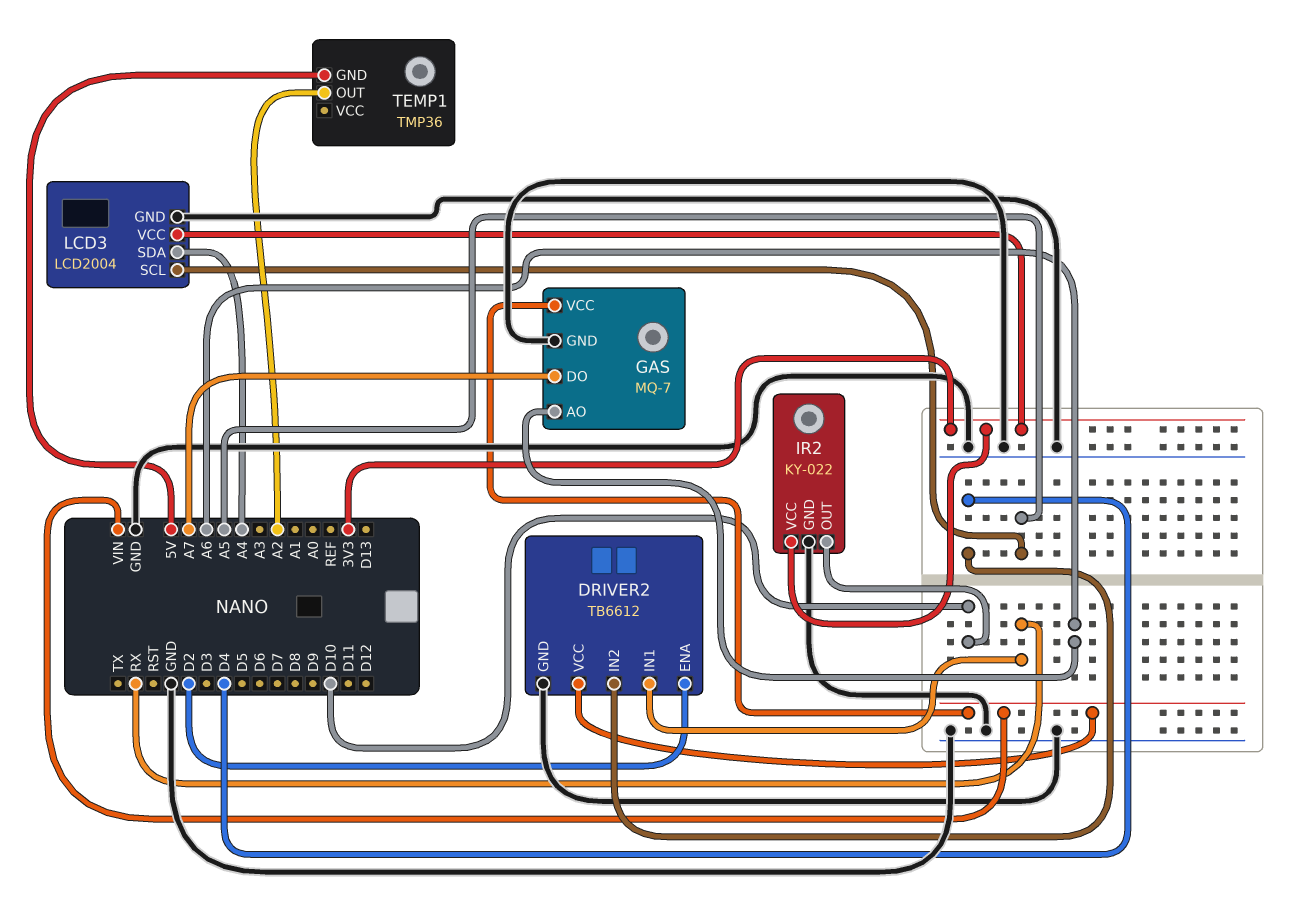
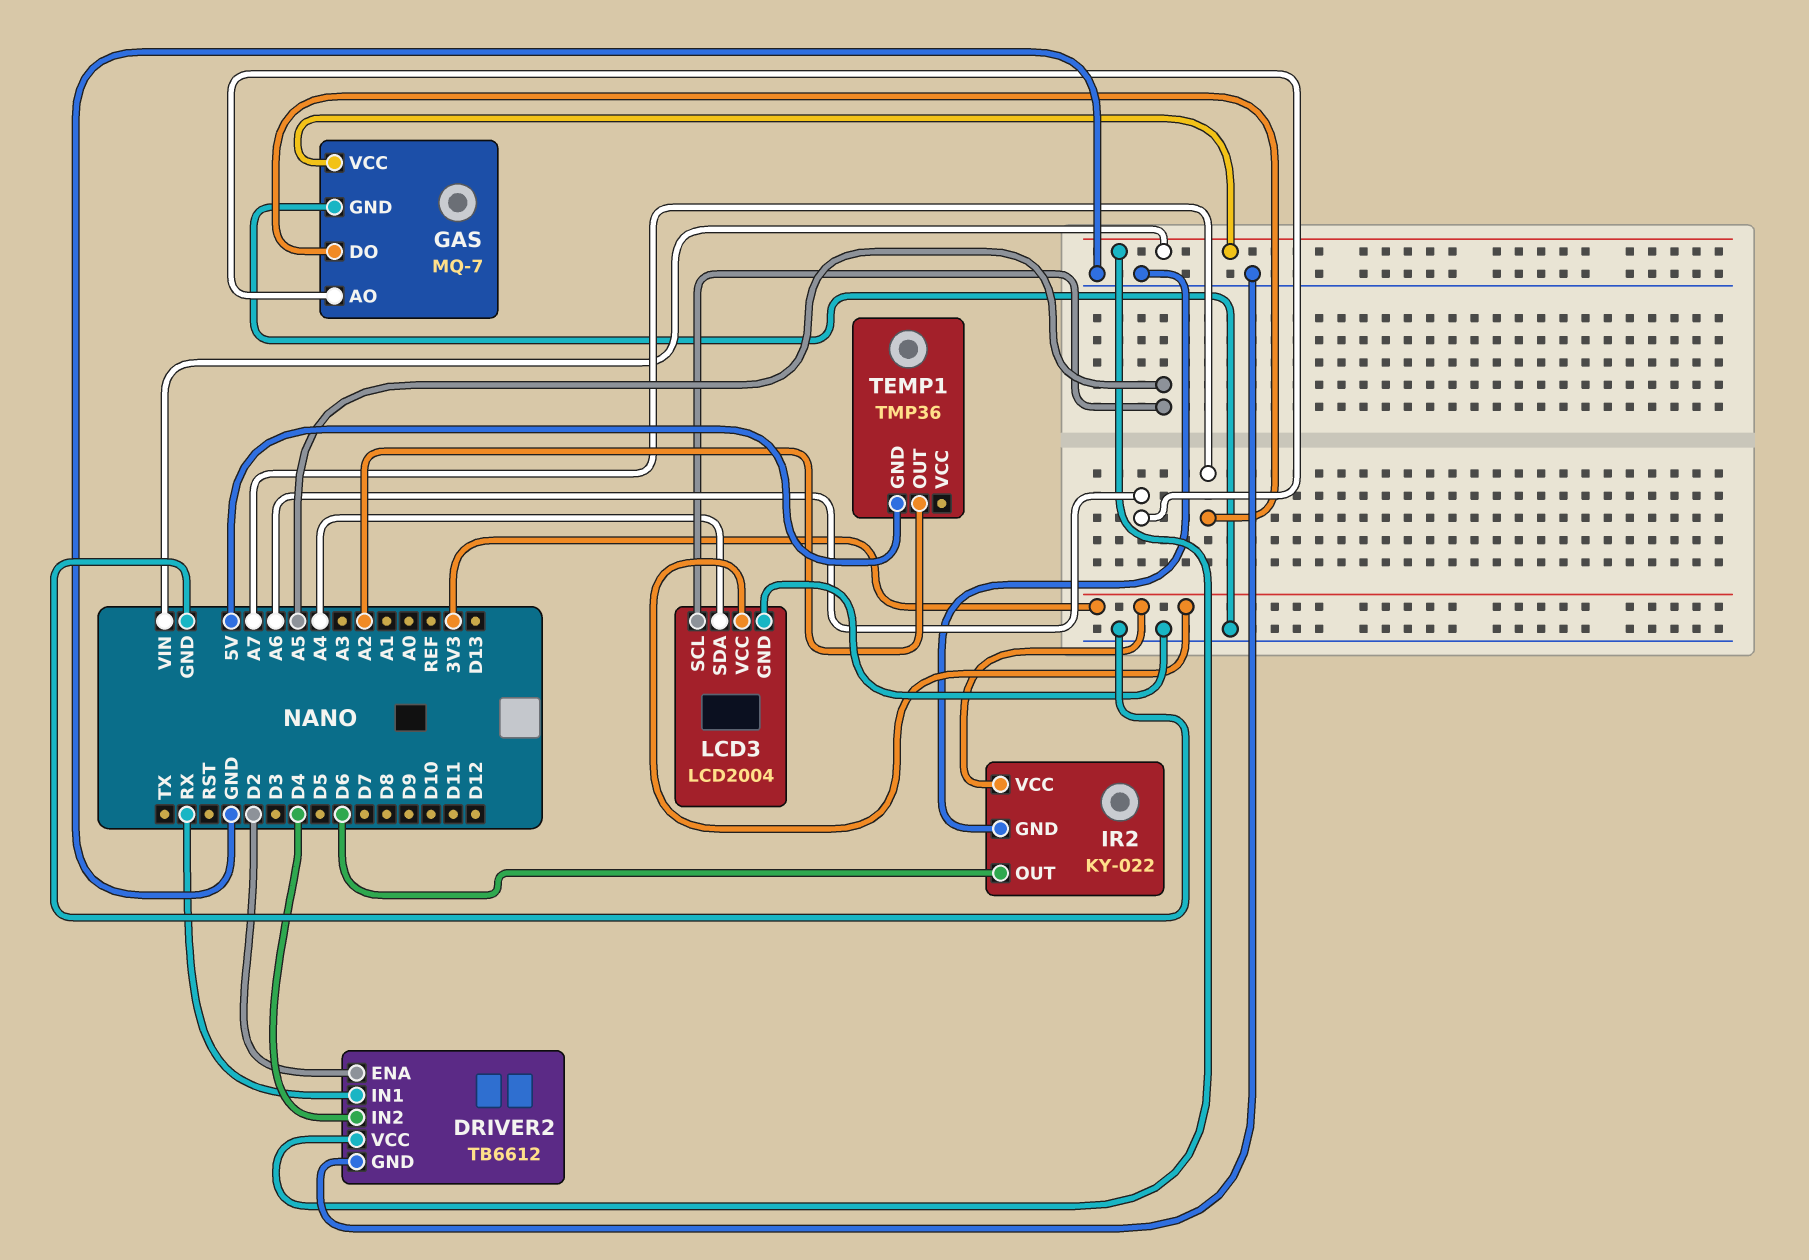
IR2 pin OUT: D10 -> D6

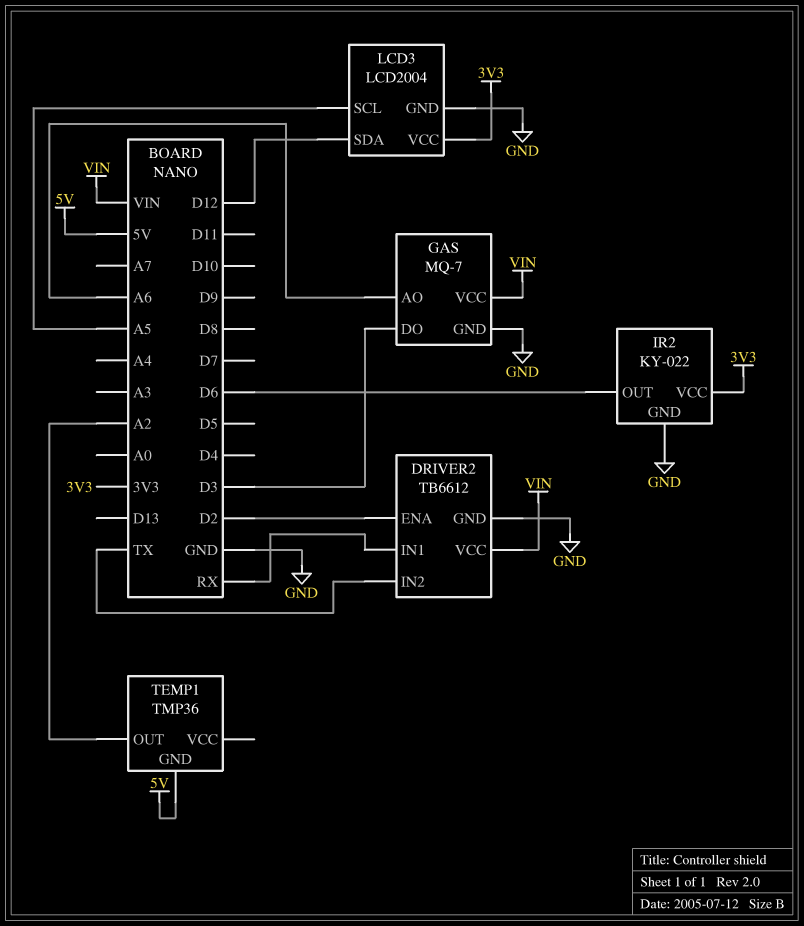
DRIVER2 pin IN2: D4 -> TX
GAS pin DO: A7 -> D3
LCD3 pin SDA: A4 -> D12

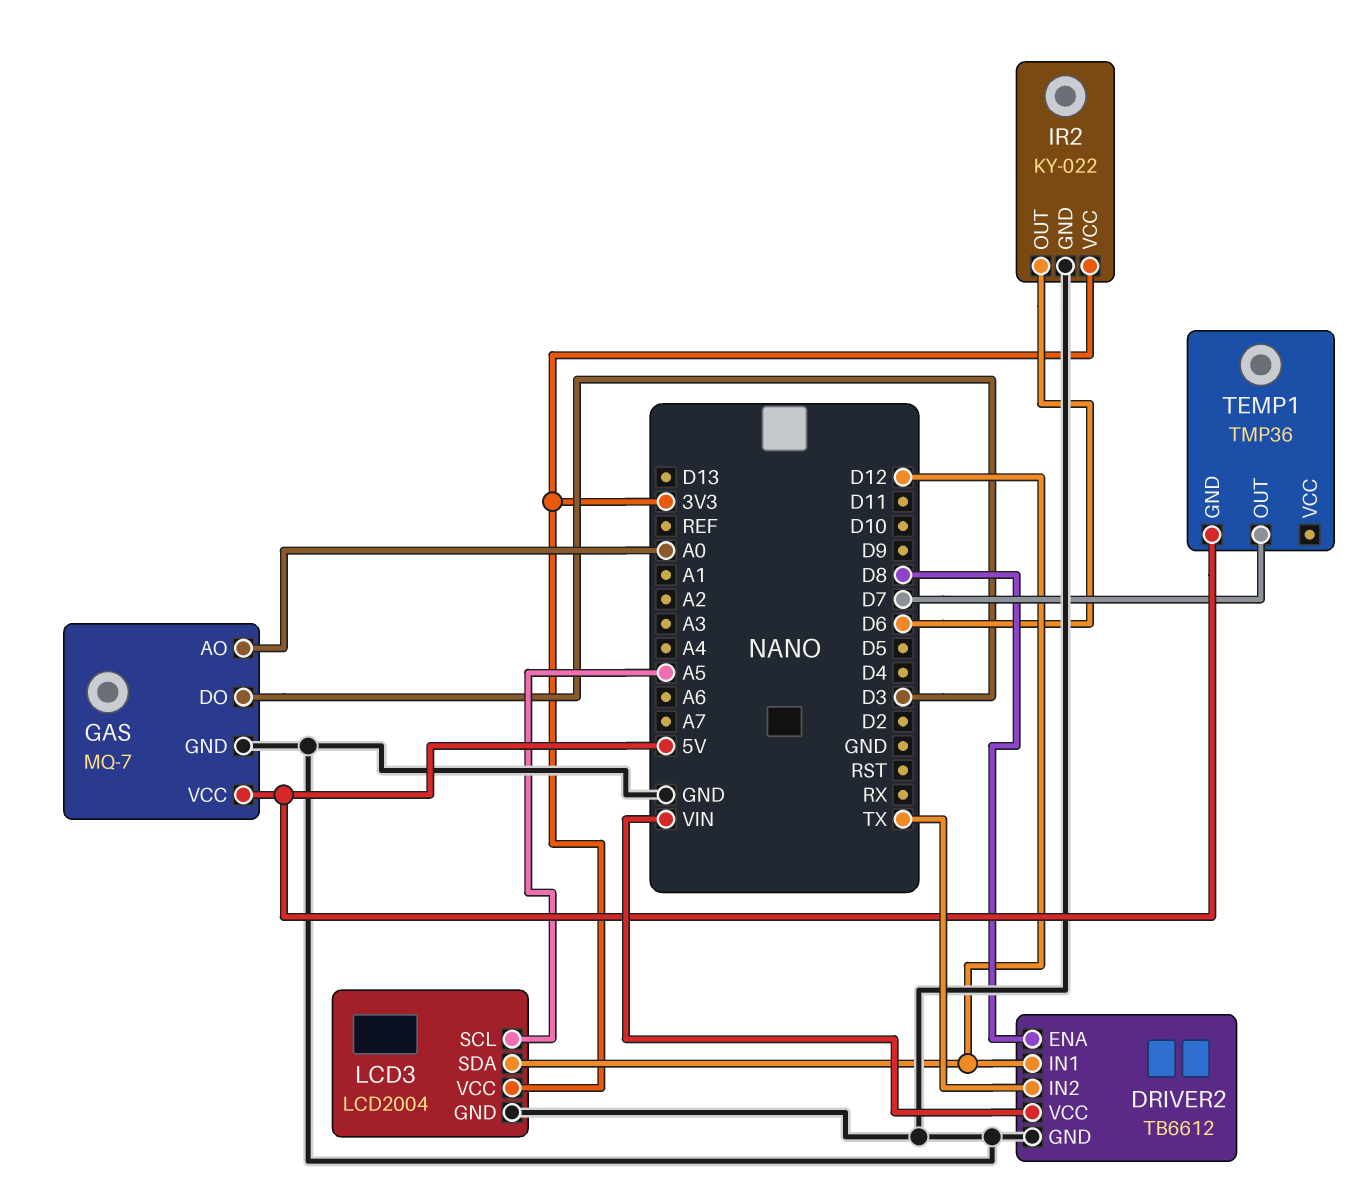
DRIVER2 pin ENA: D2 -> D8
DRIVER2 pin IN1: RX -> D12
GAS pin AO: A6 -> A0
GAS pin VCC: VIN -> 5V
TEMP1 pin OUT: A2 -> D7

